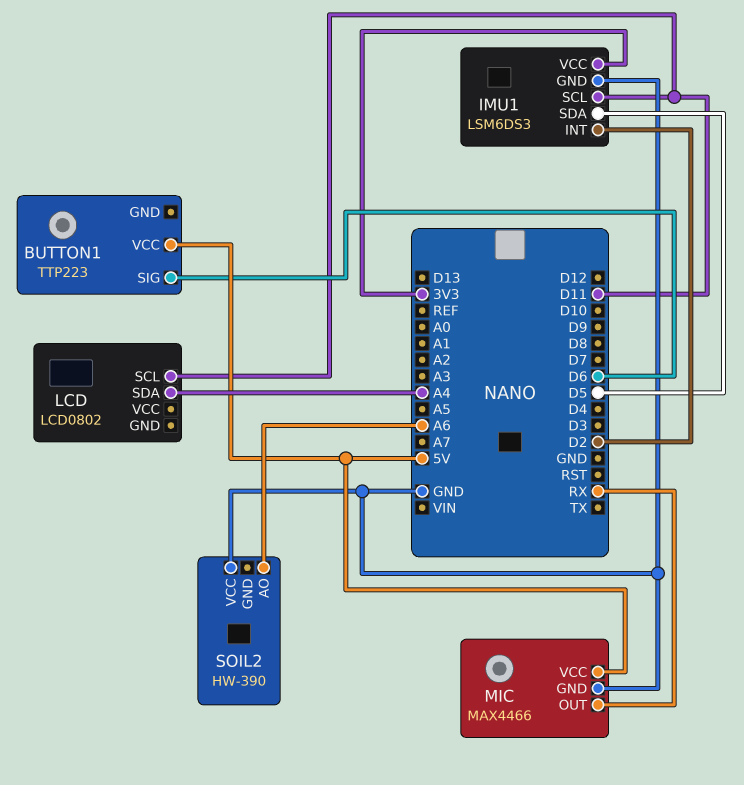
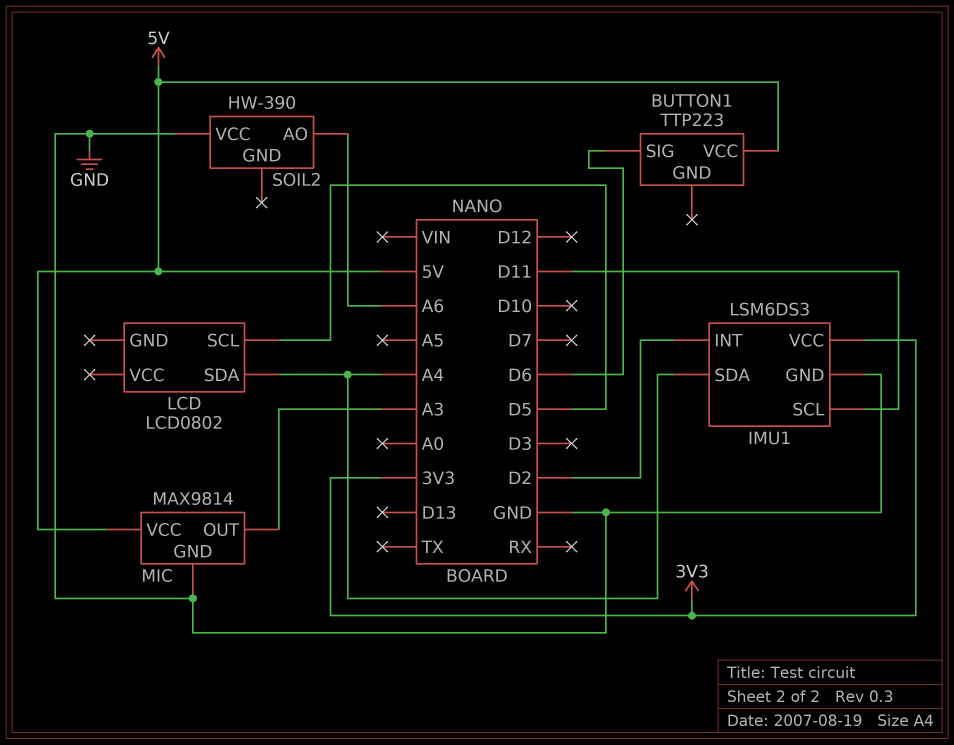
IMU1 pin SDA: D5 -> A4
LCD pin SCL: D11 -> D5
MIC: MAX4466 -> MAX9814
MIC pin OUT: RX -> A3

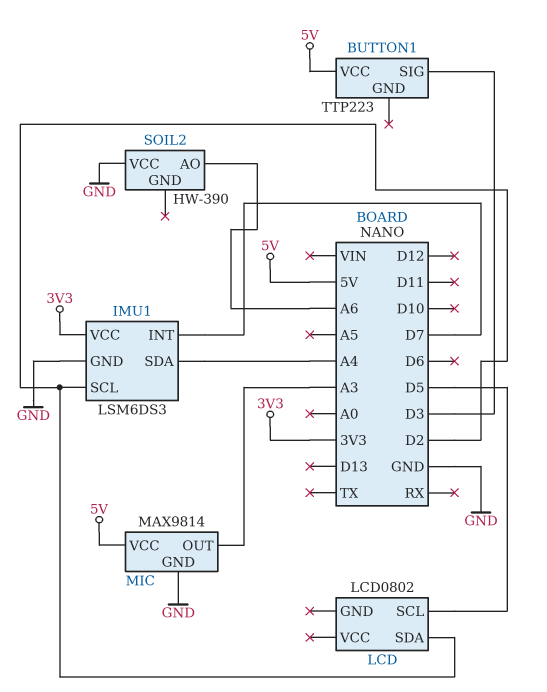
BUTTON1 pin SIG: D6 -> D3
IMU1 pin INT: D2 -> D7
IMU1 pin SCL: D11 -> D2
LCD pin SDA: A4 -> D2

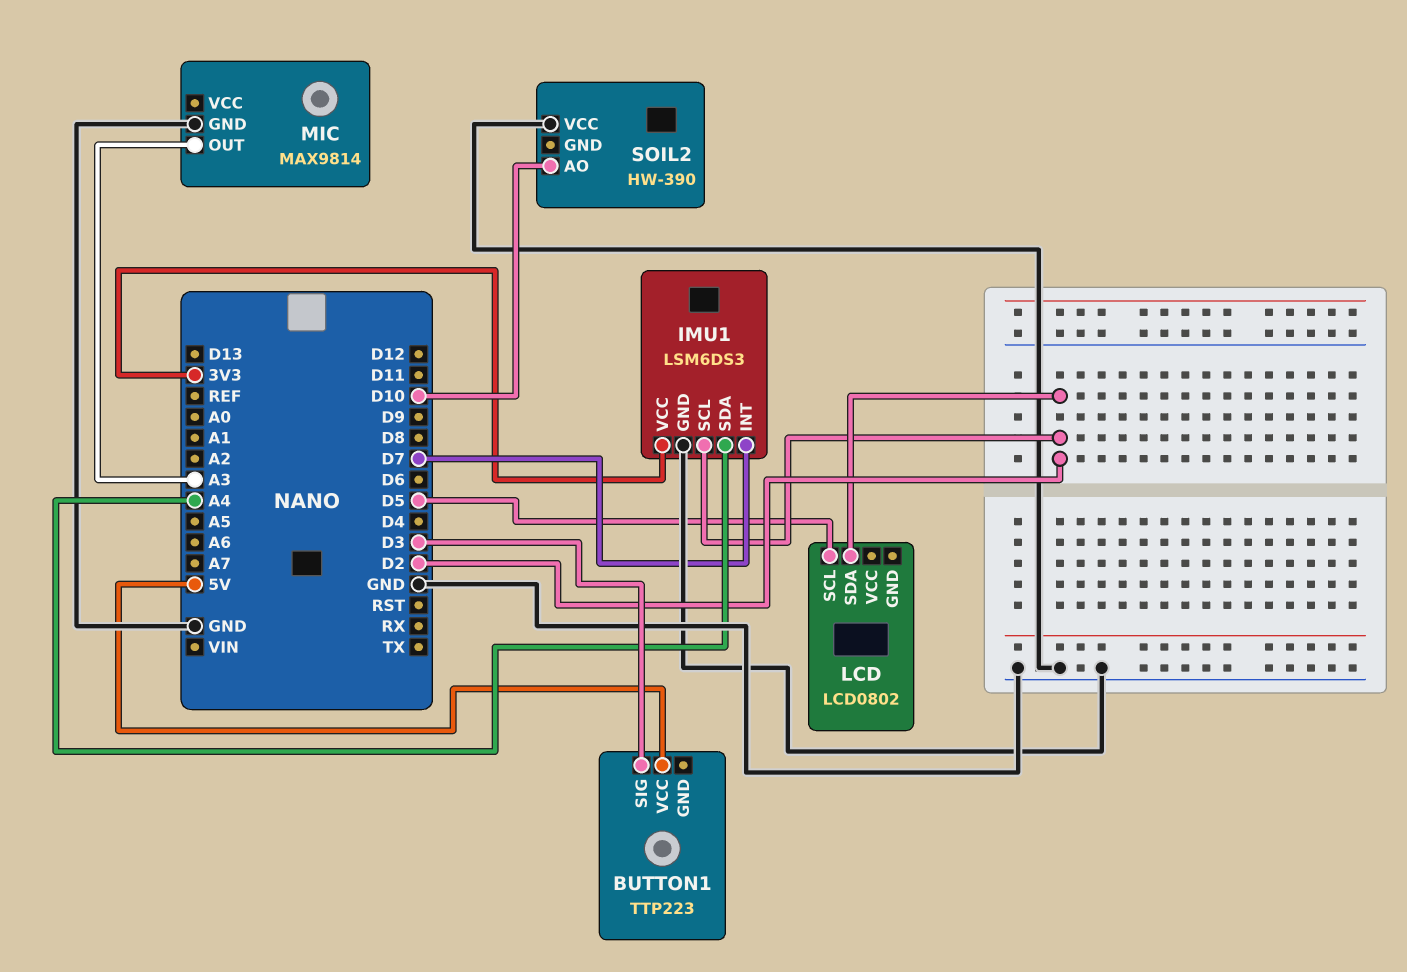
MIC pin VCC: 5V -> none
SOIL2 pin AO: A6 -> D10

